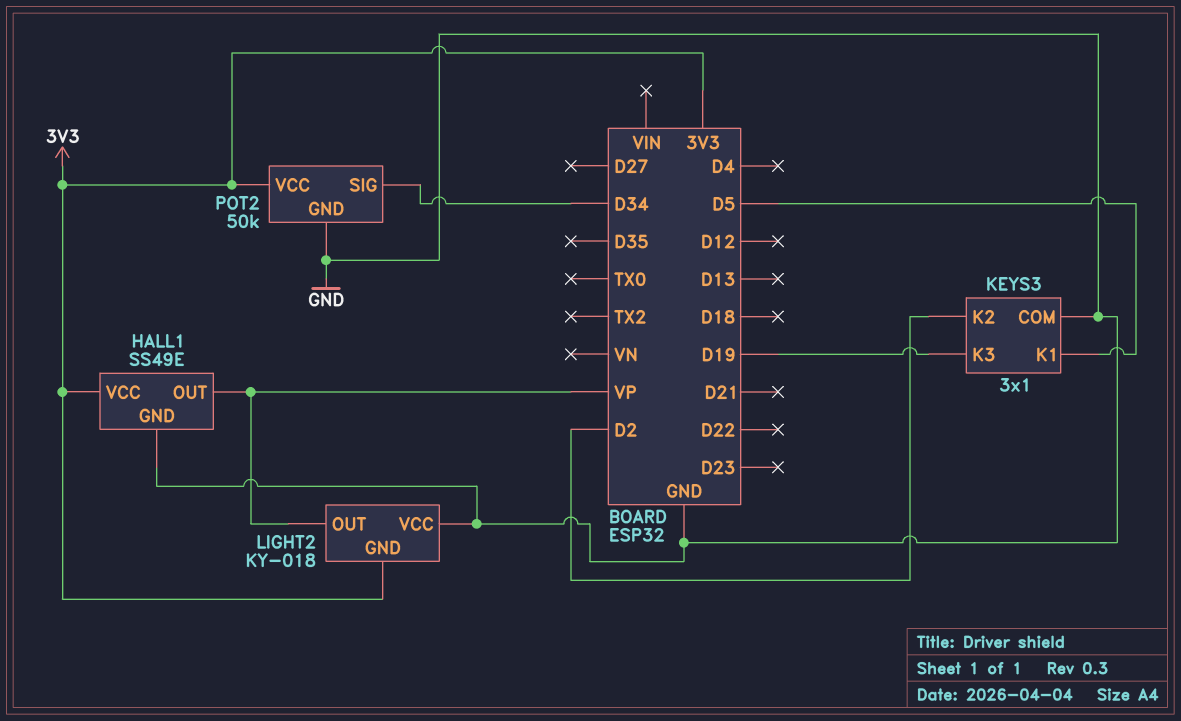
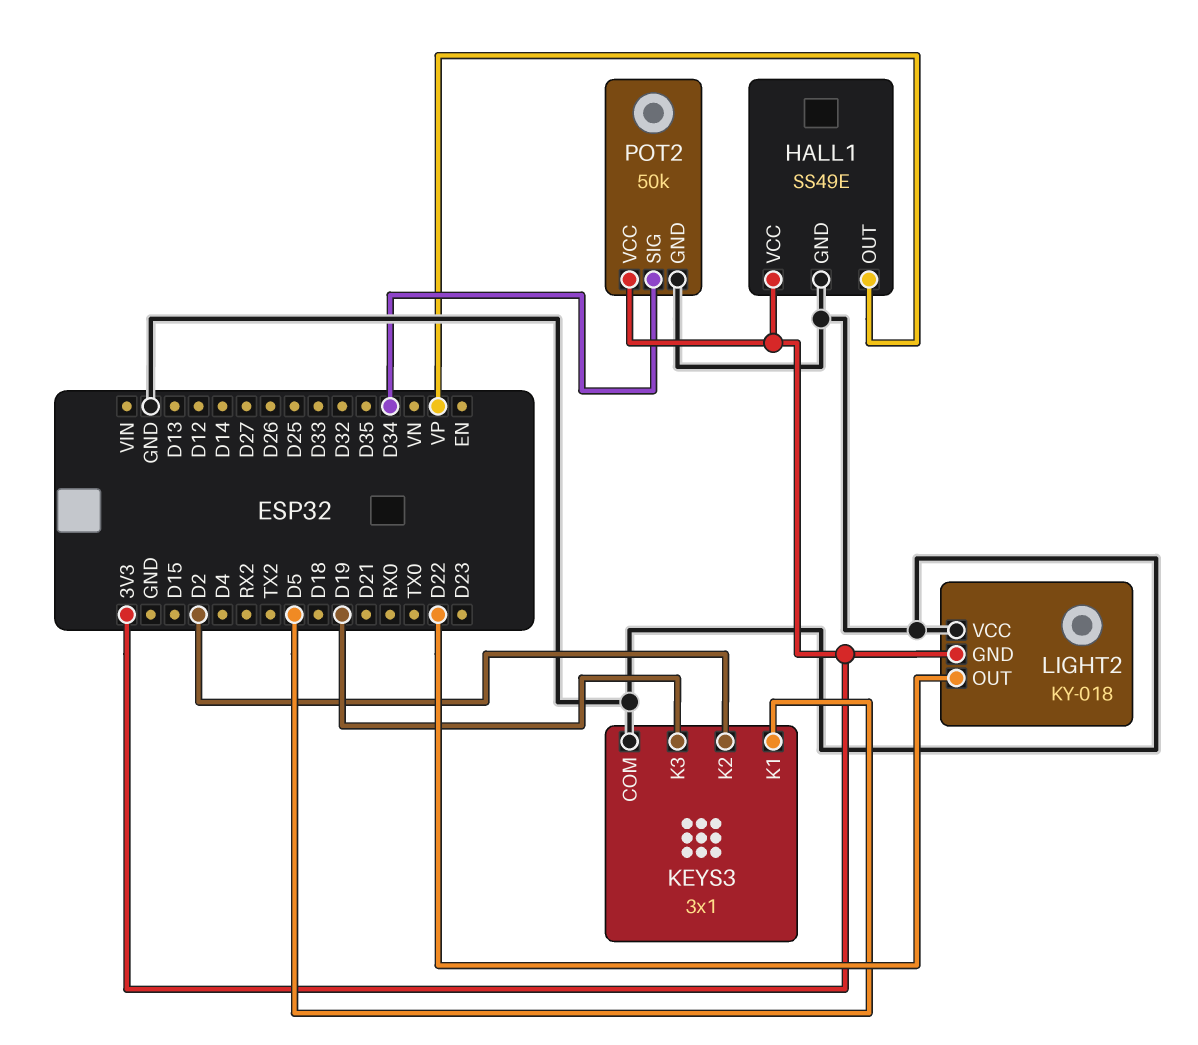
LIGHT2 pin OUT: VP -> D22

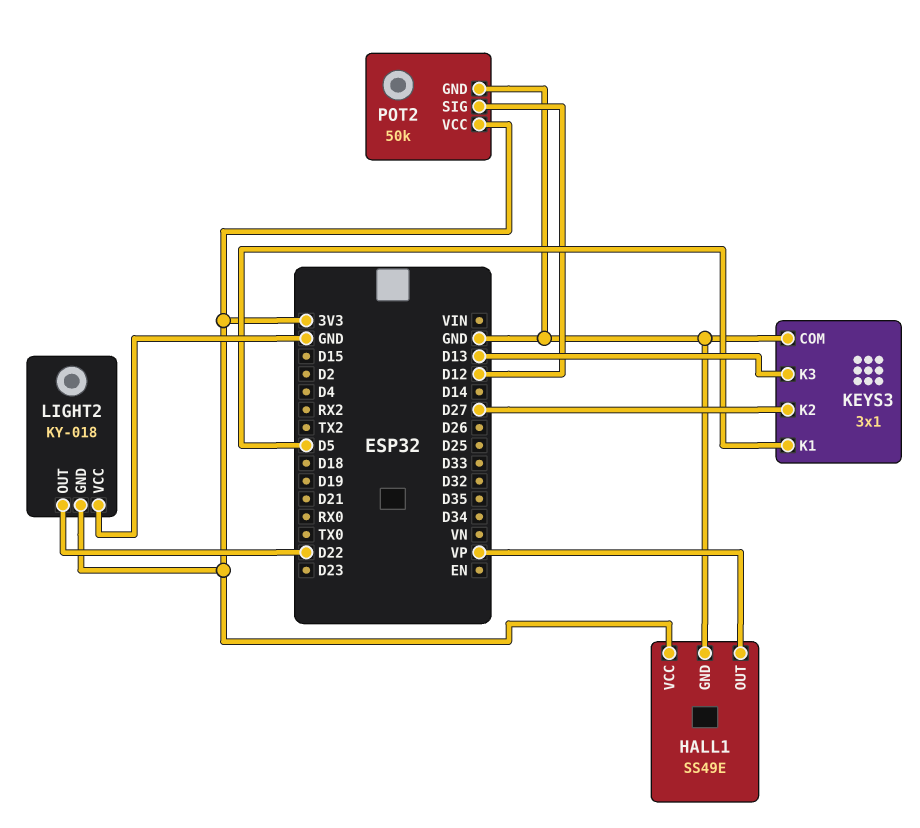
KEYS3 pin K2: D2 -> D27
KEYS3 pin K3: D19 -> D13
POT2 pin SIG: D34 -> D12

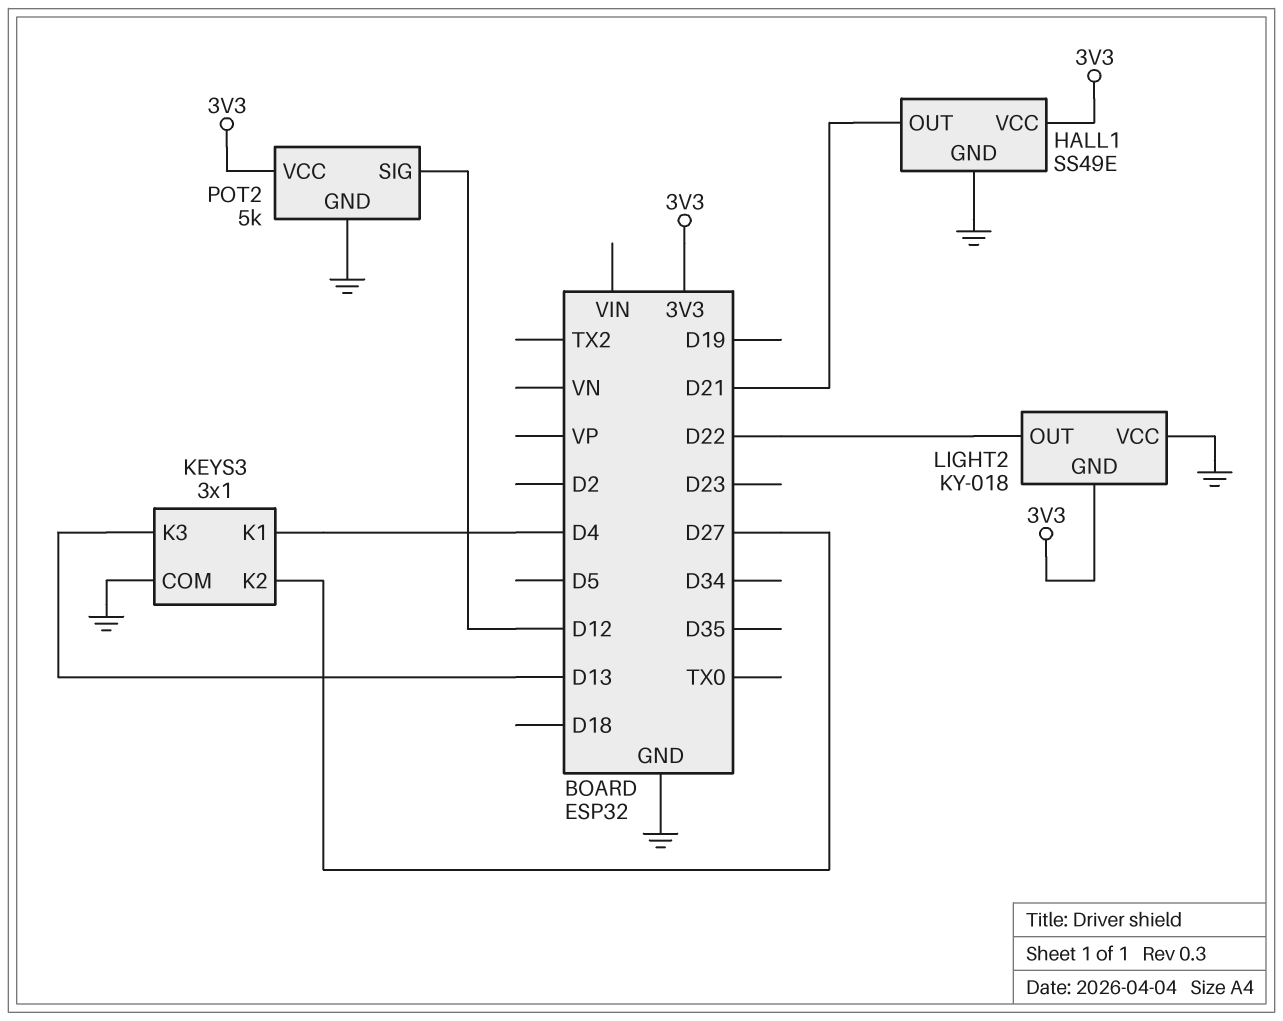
HALL1 pin OUT: VP -> D21
KEYS3 pin K1: D5 -> D4
POT2: 50k -> 5k

